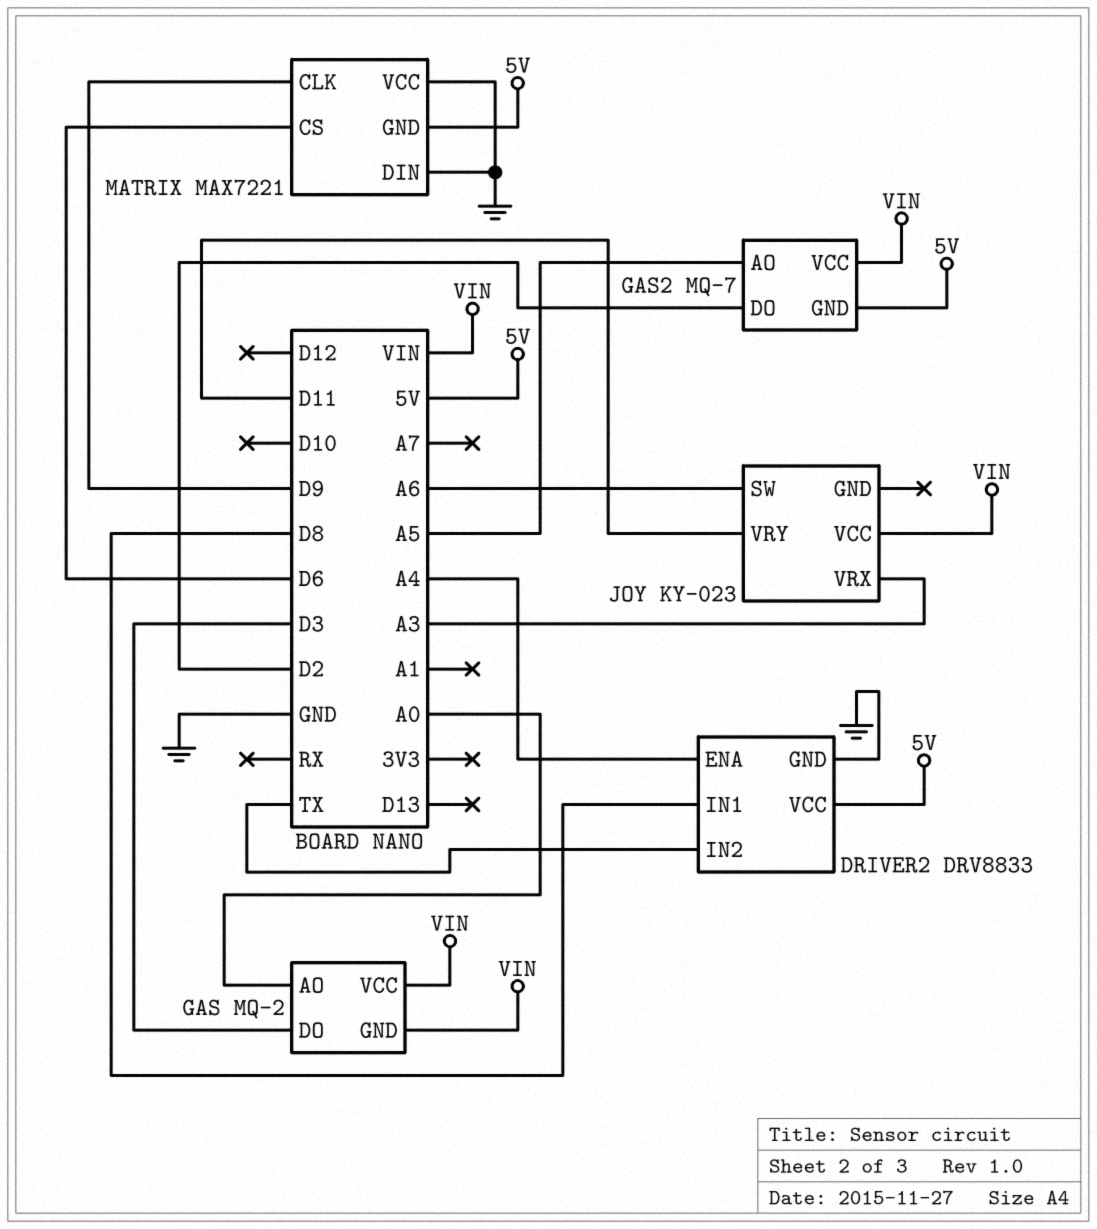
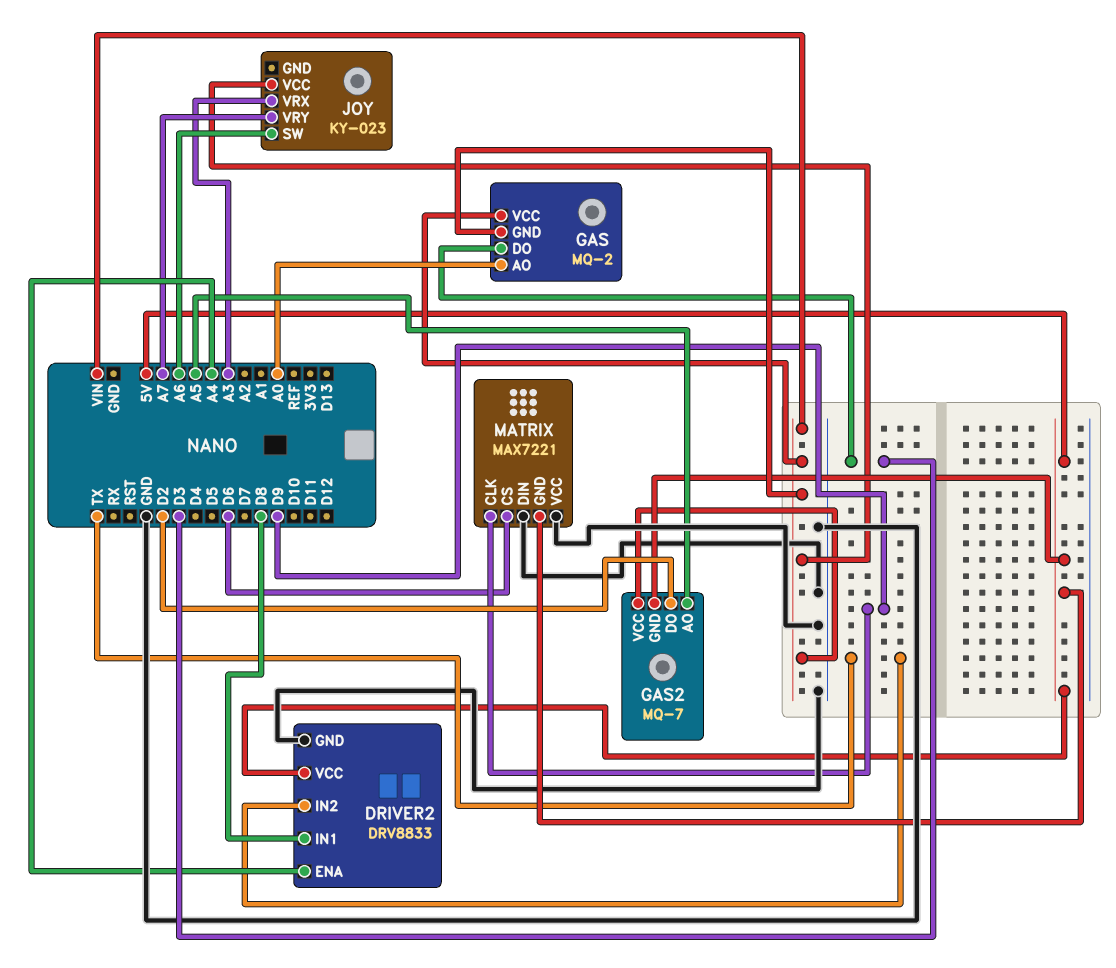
JOY pin VRY: D11 -> A7

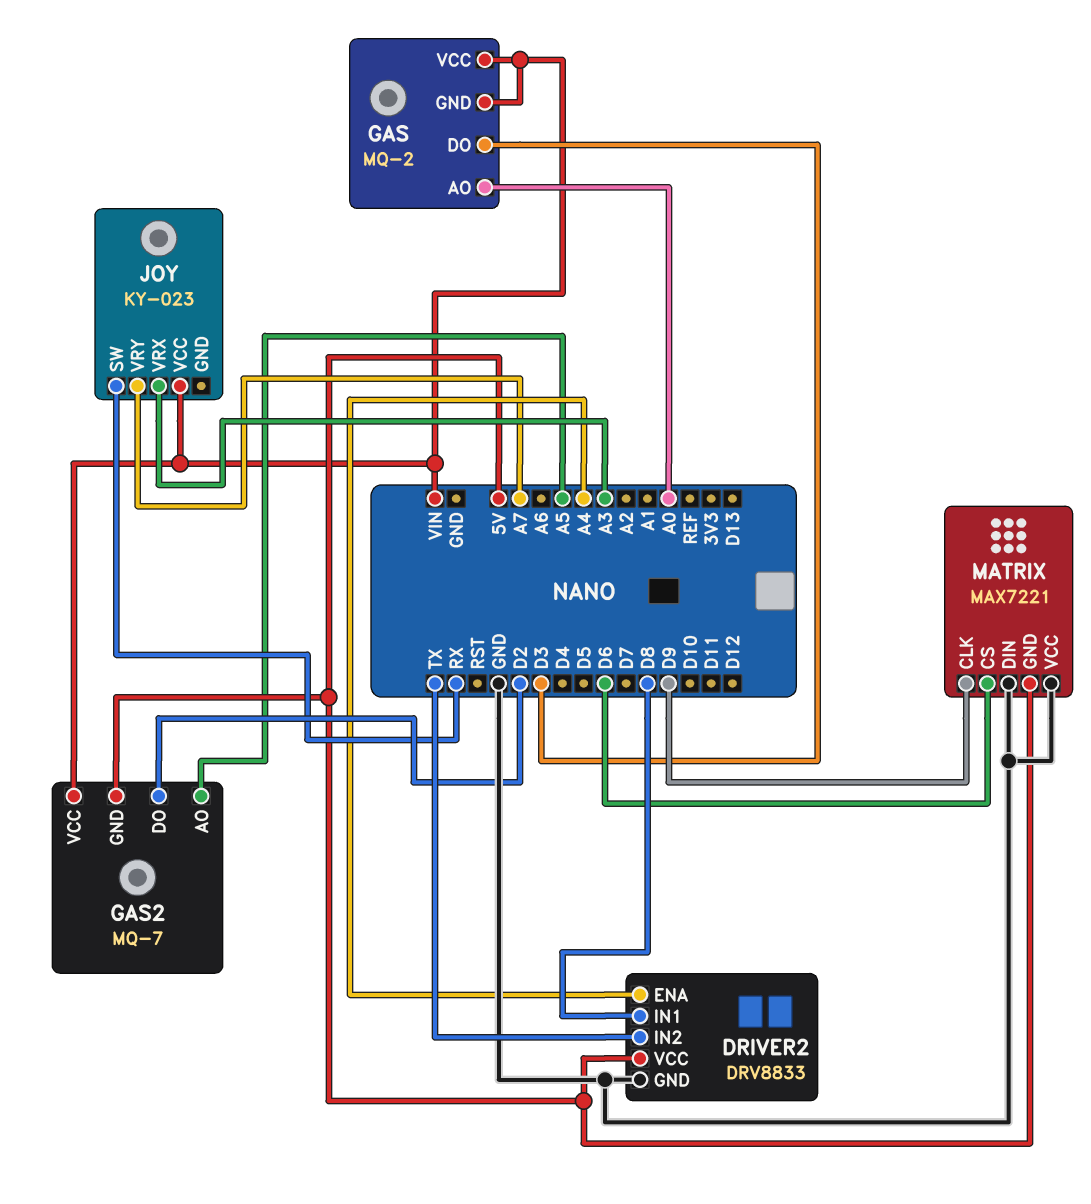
JOY pin SW: A6 -> RX

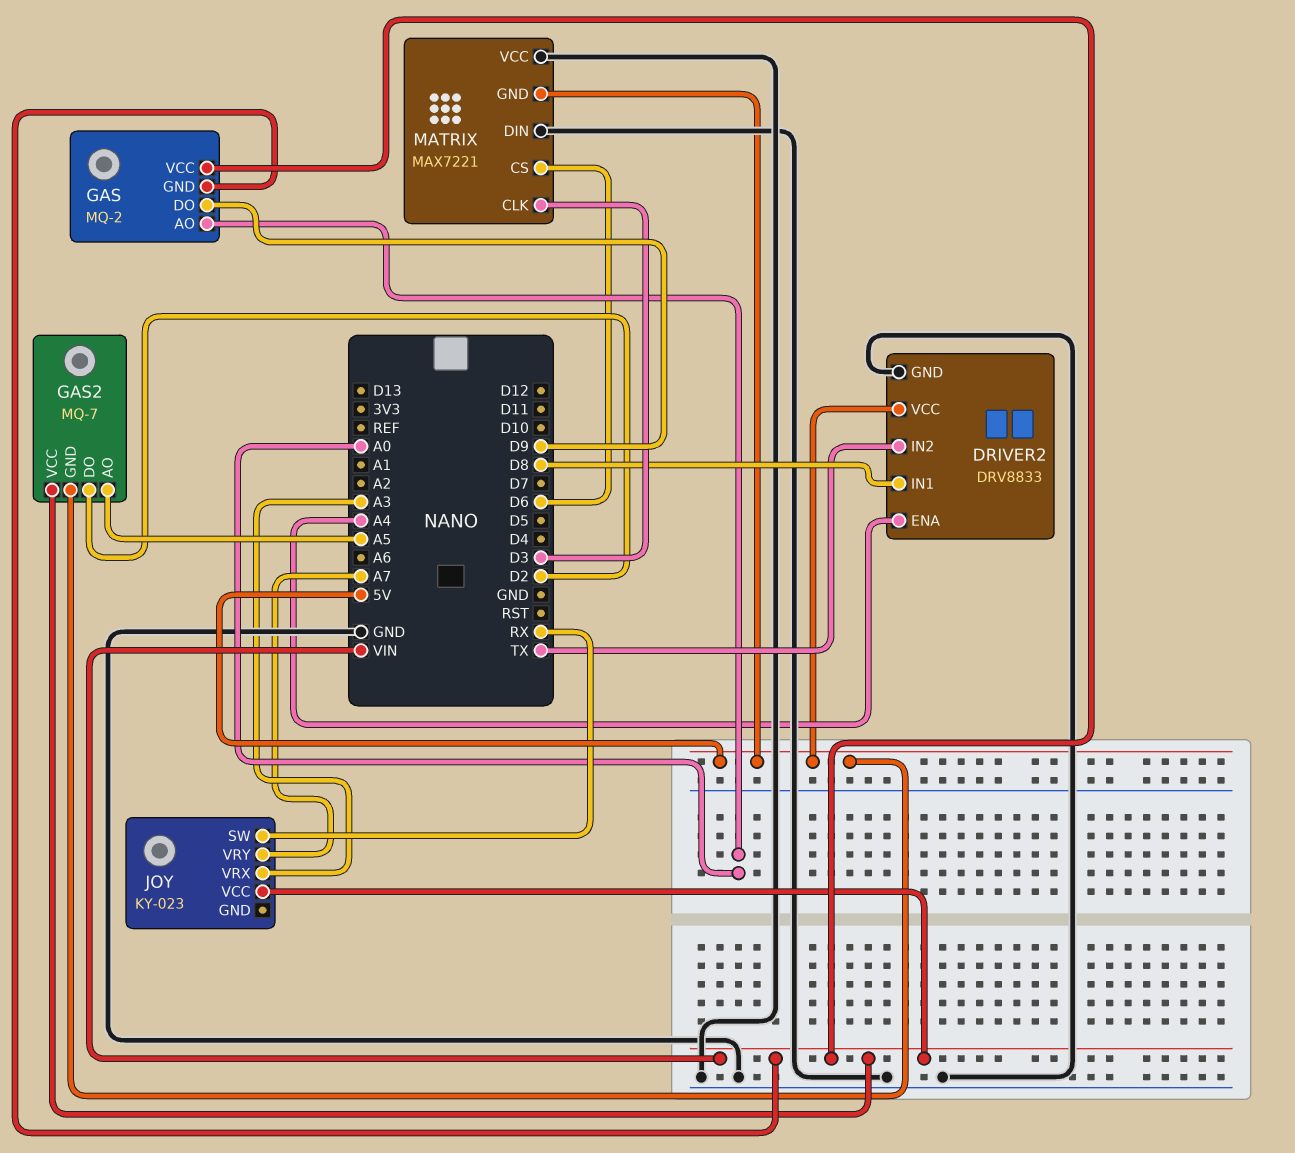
GAS pin DO: D3 -> D9
MATRIX pin CLK: D9 -> D3

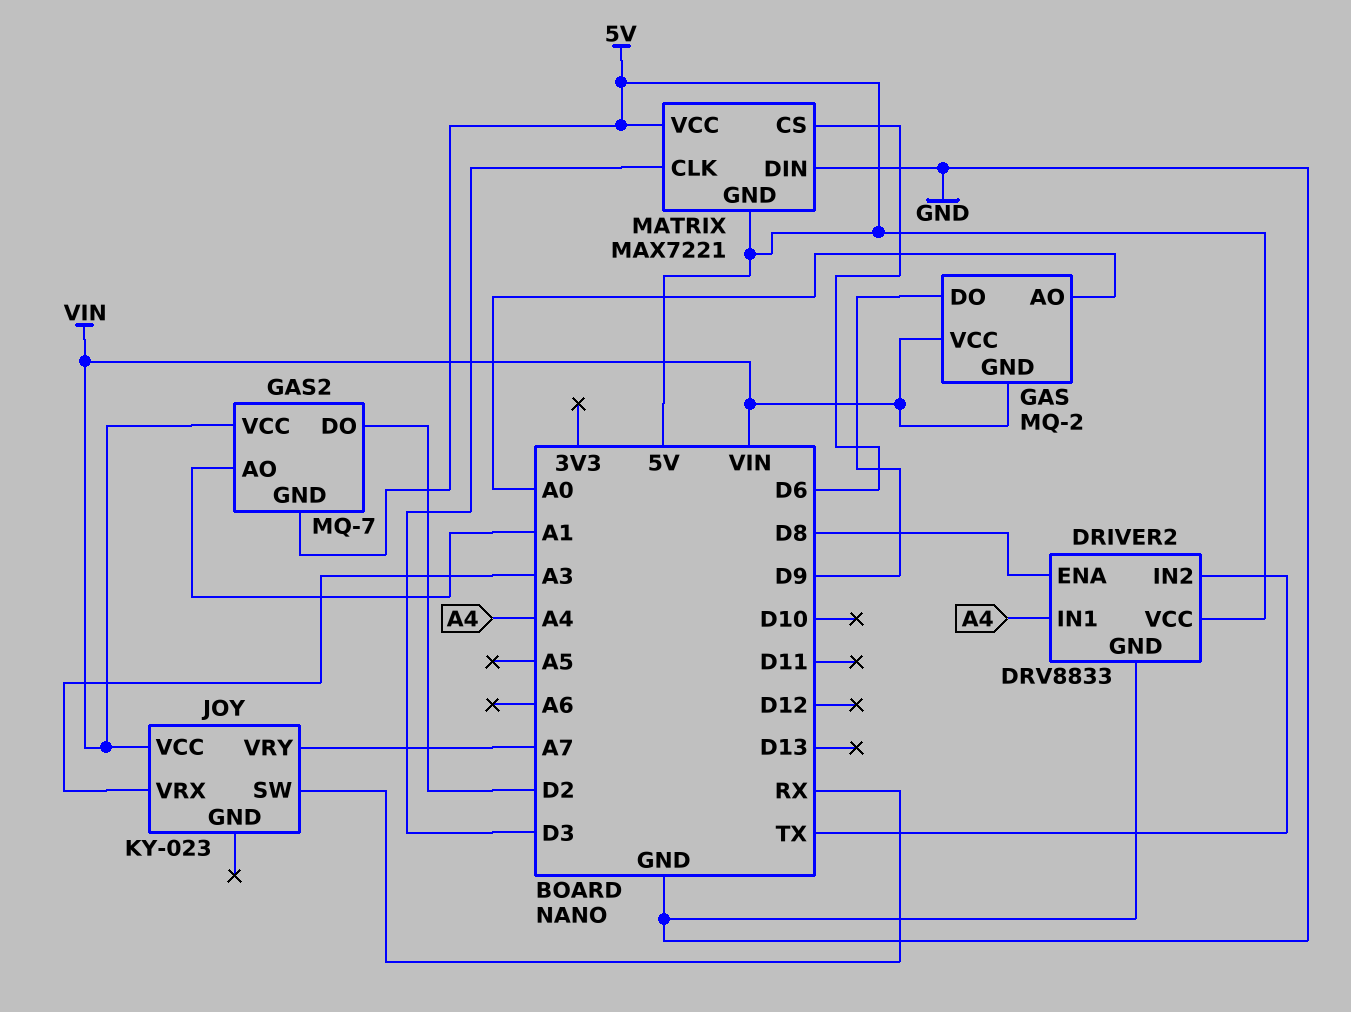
DRIVER2 pin ENA: A4 -> D8
DRIVER2 pin IN1: D8 -> A4
GAS2 pin AO: A5 -> A1
MATRIX pin VCC: GND -> 5V

